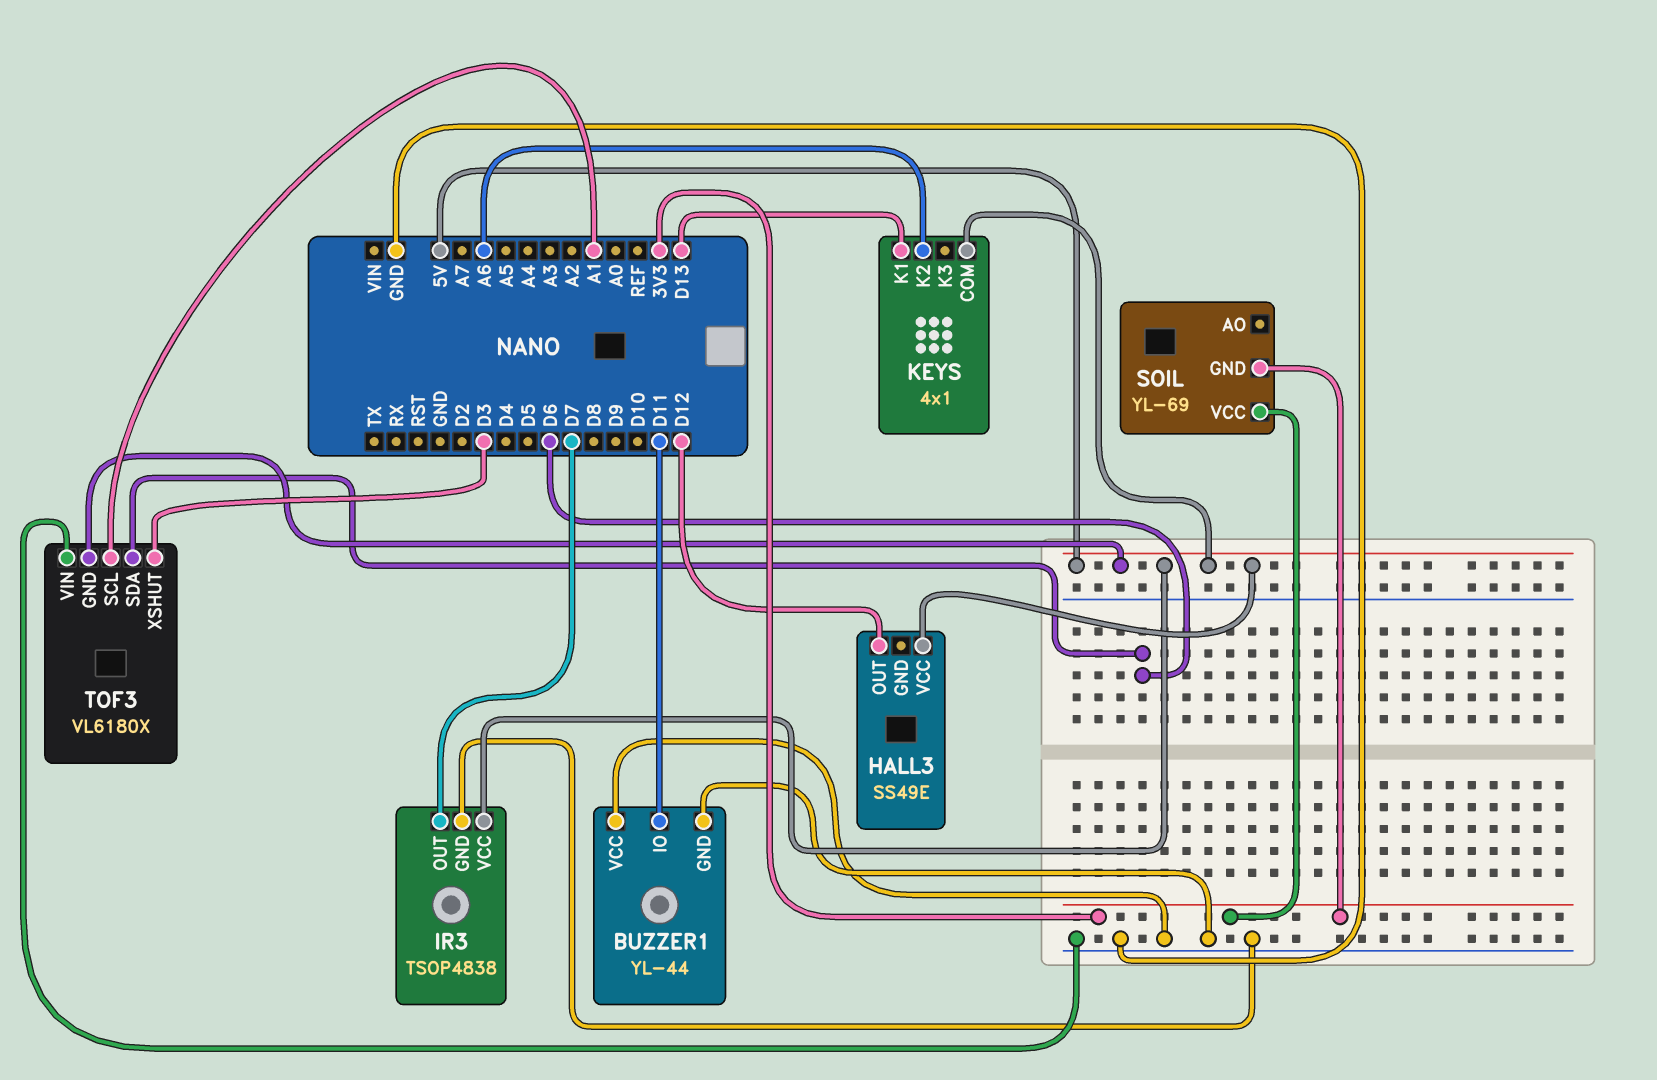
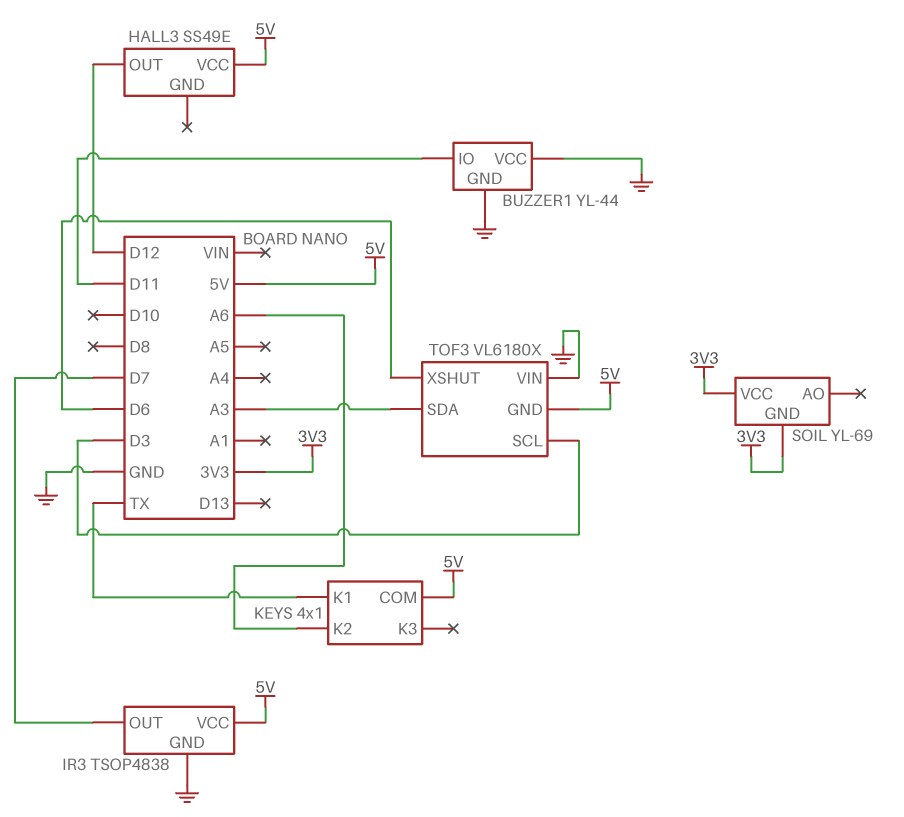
KEYS pin K1: D13 -> TX
TOF3 pin SCL: A1 -> D3
TOF3 pin SDA: D6 -> A3
TOF3 pin XSHUT: D3 -> D6

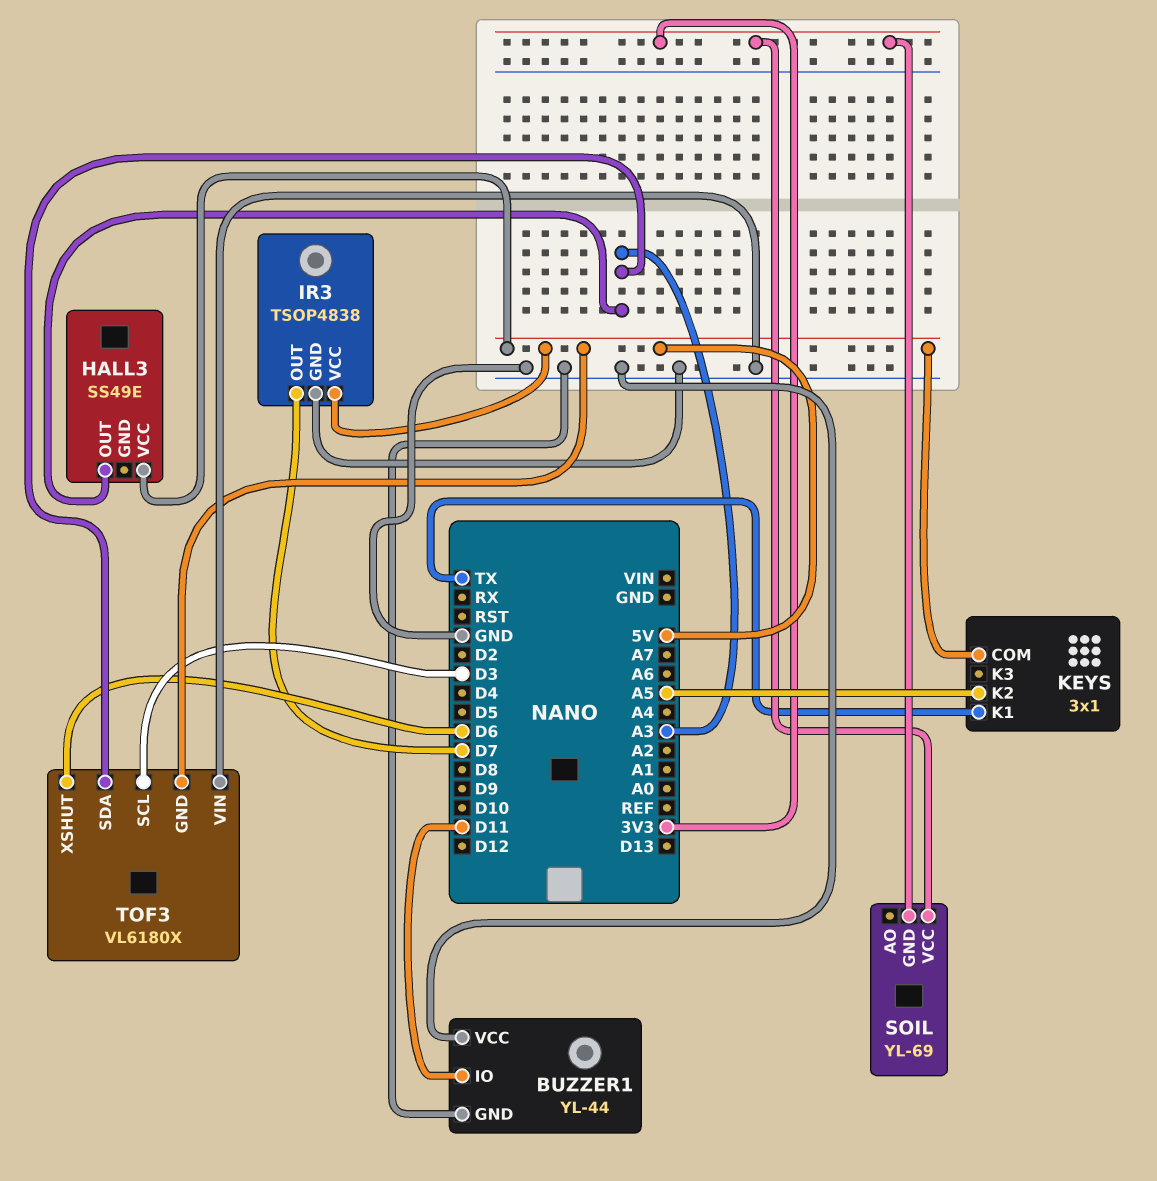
HALL3 pin OUT: D12 -> A3
KEYS: 4x1 -> 3x1
KEYS pin K2: A6 -> A5

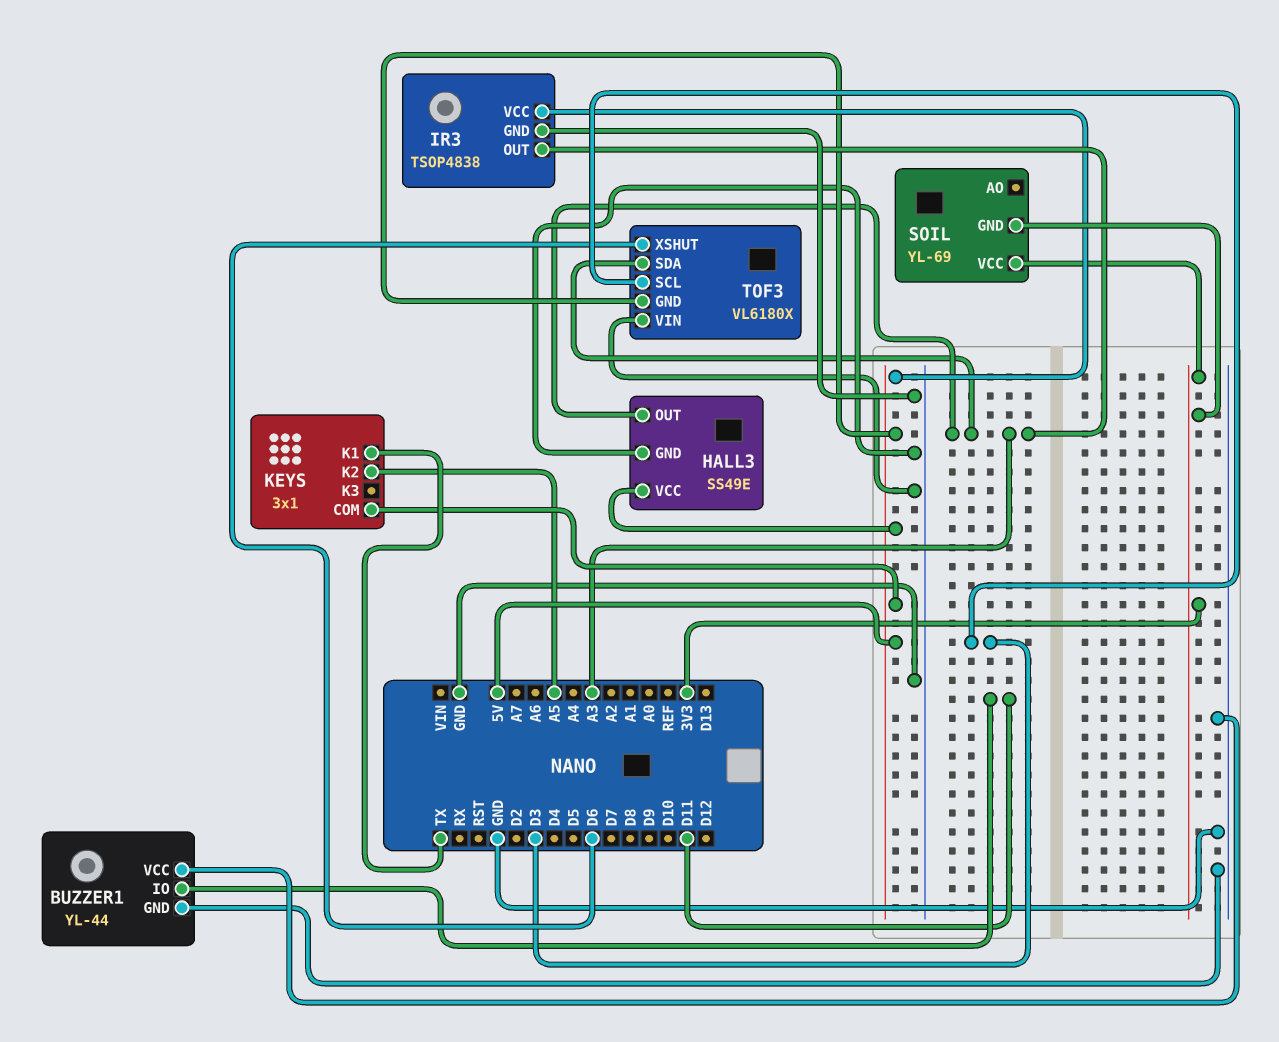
HALL3 pin GND: none -> GND
IR3 pin OUT: D7 -> A3

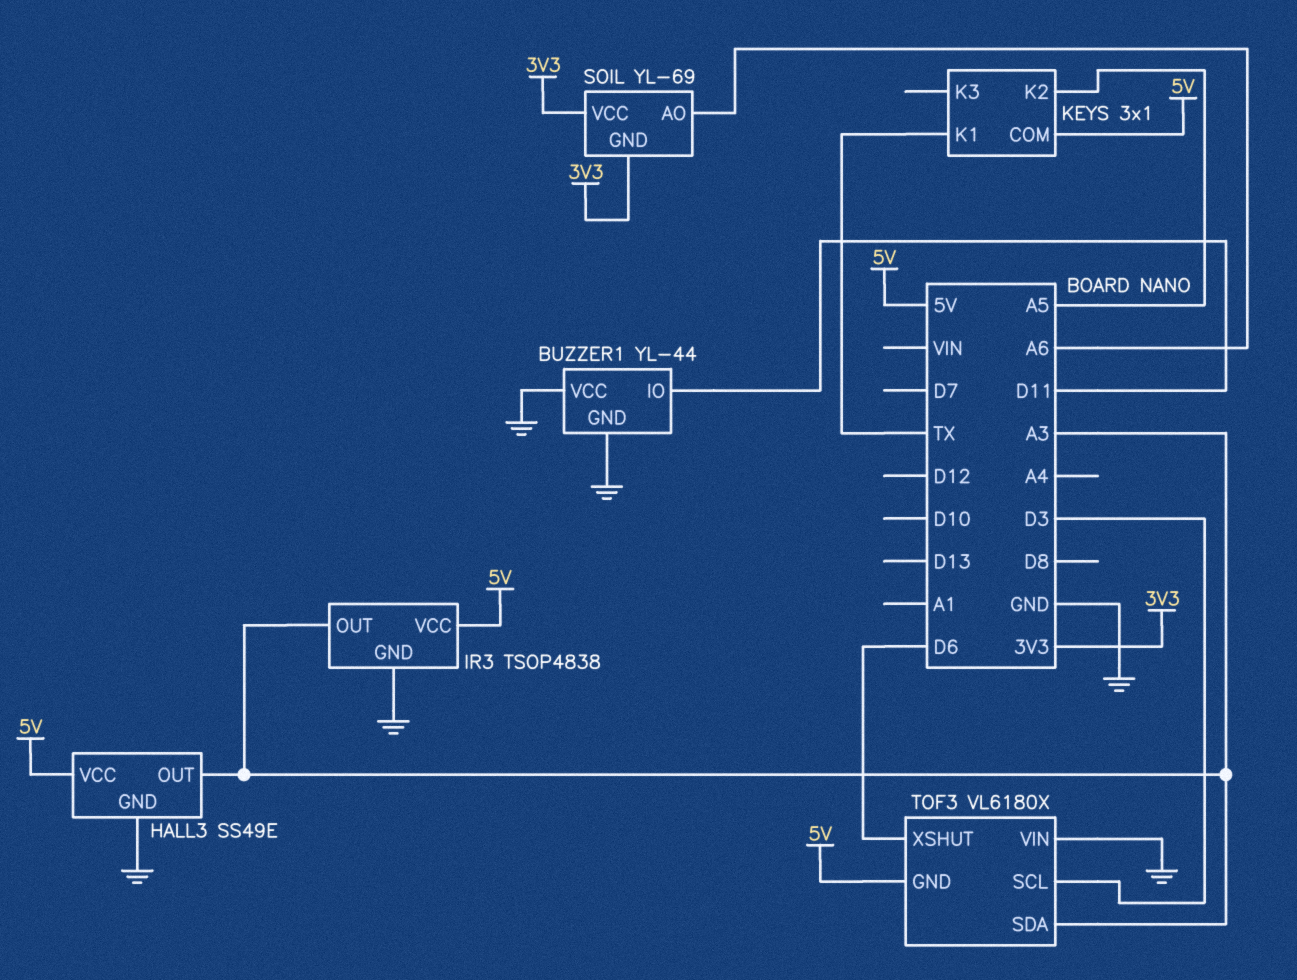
SOIL pin AO: none -> A6

